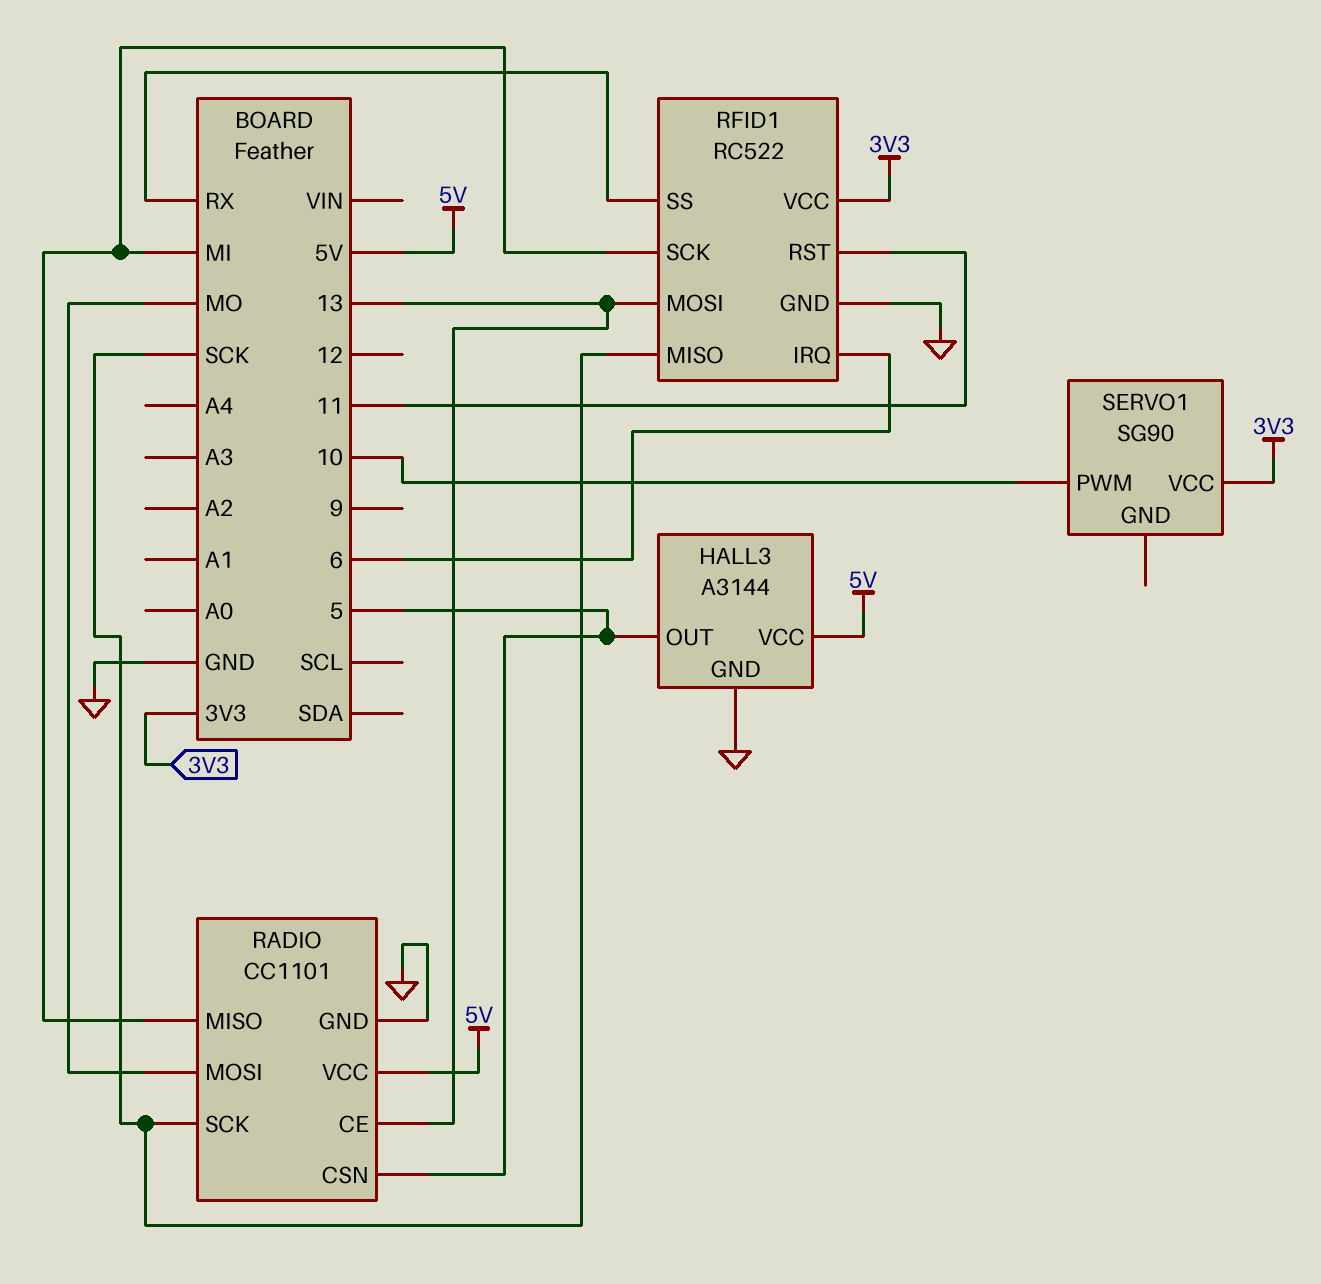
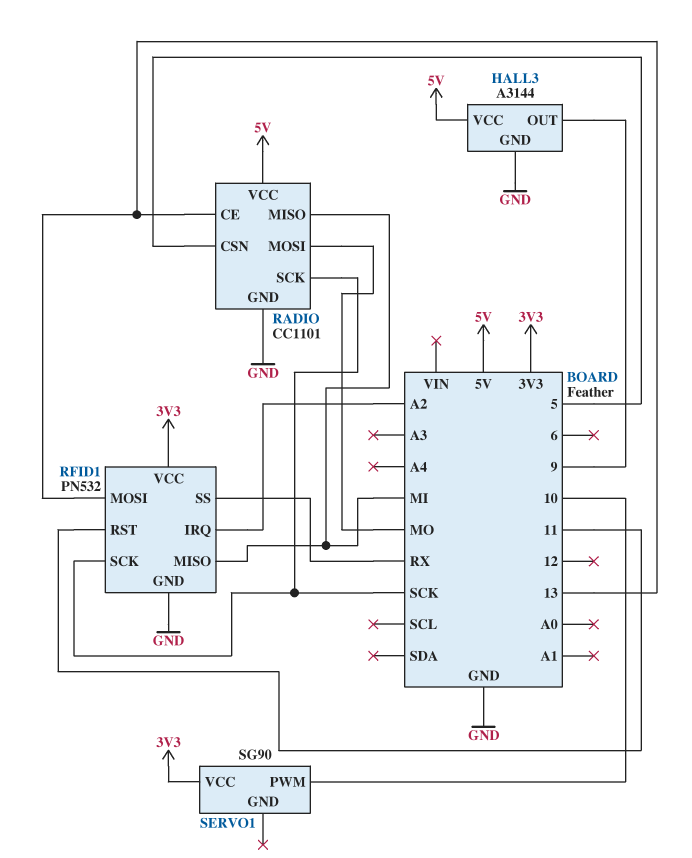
HALL3 pin OUT: 5 -> 9
RFID1: RC522 -> PN532
RFID1 pin IRQ: 6 -> A2
RFID1 pin MISO: SCK -> MI
RFID1 pin SCK: MI -> SCK

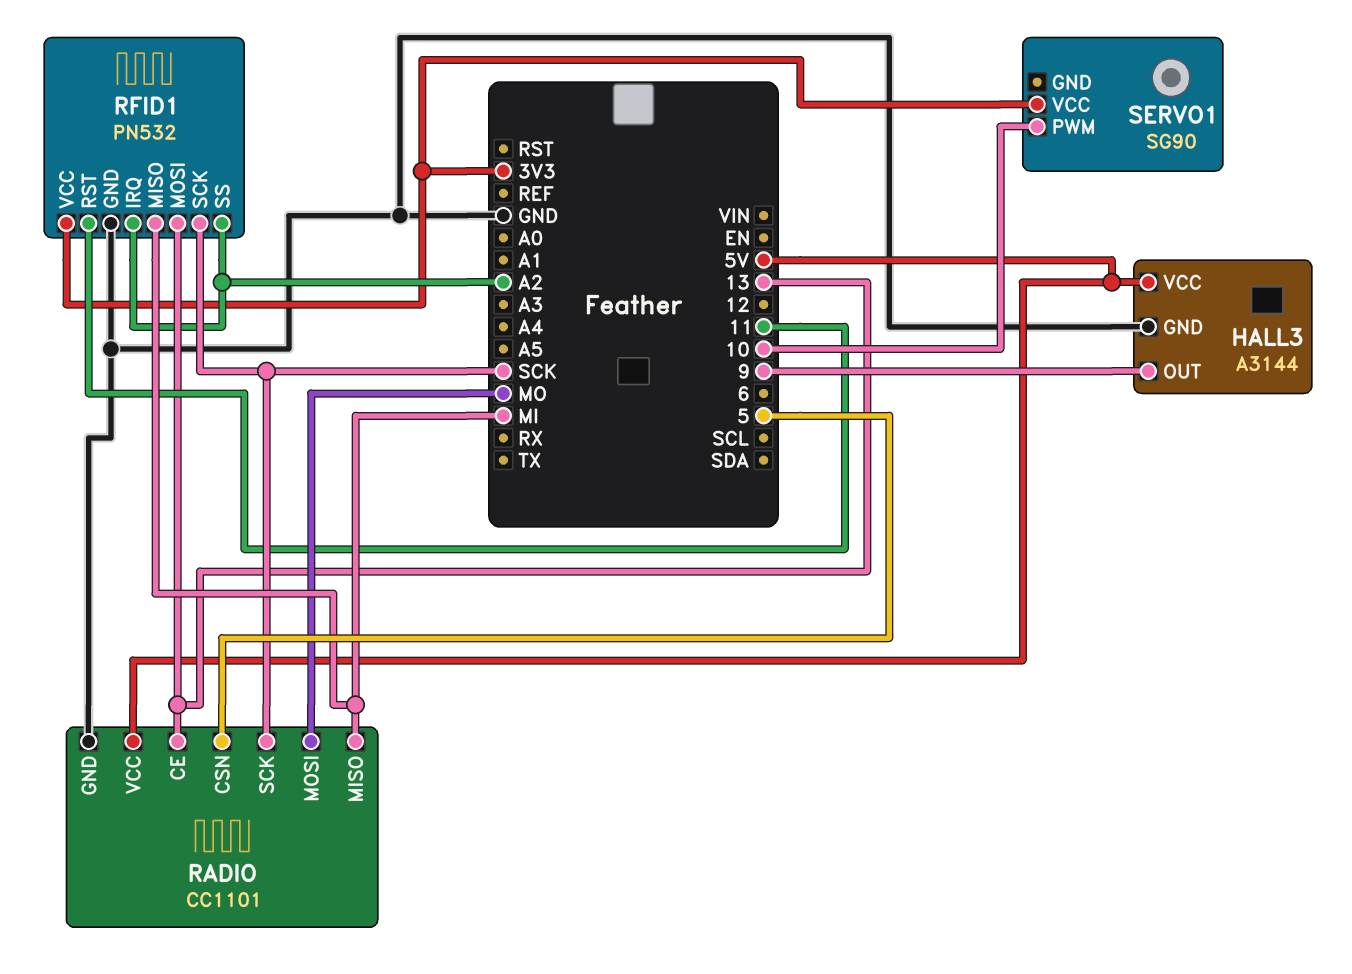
RFID1 pin SS: RX -> A2

